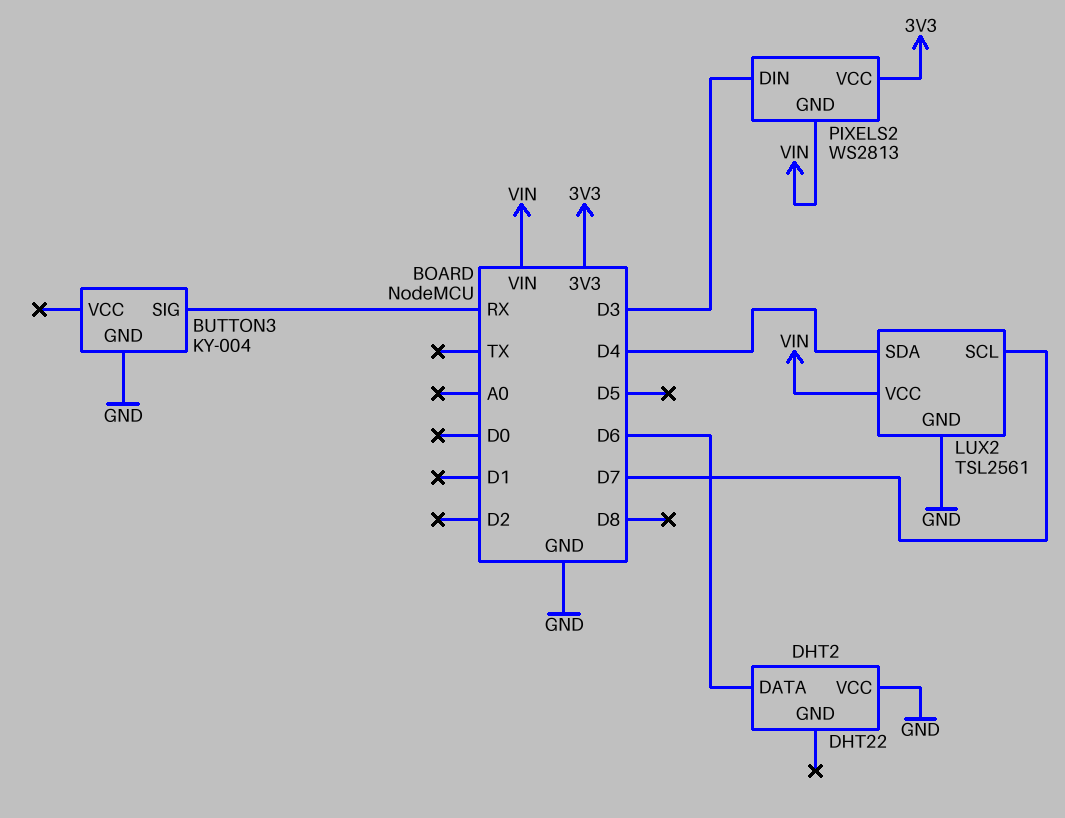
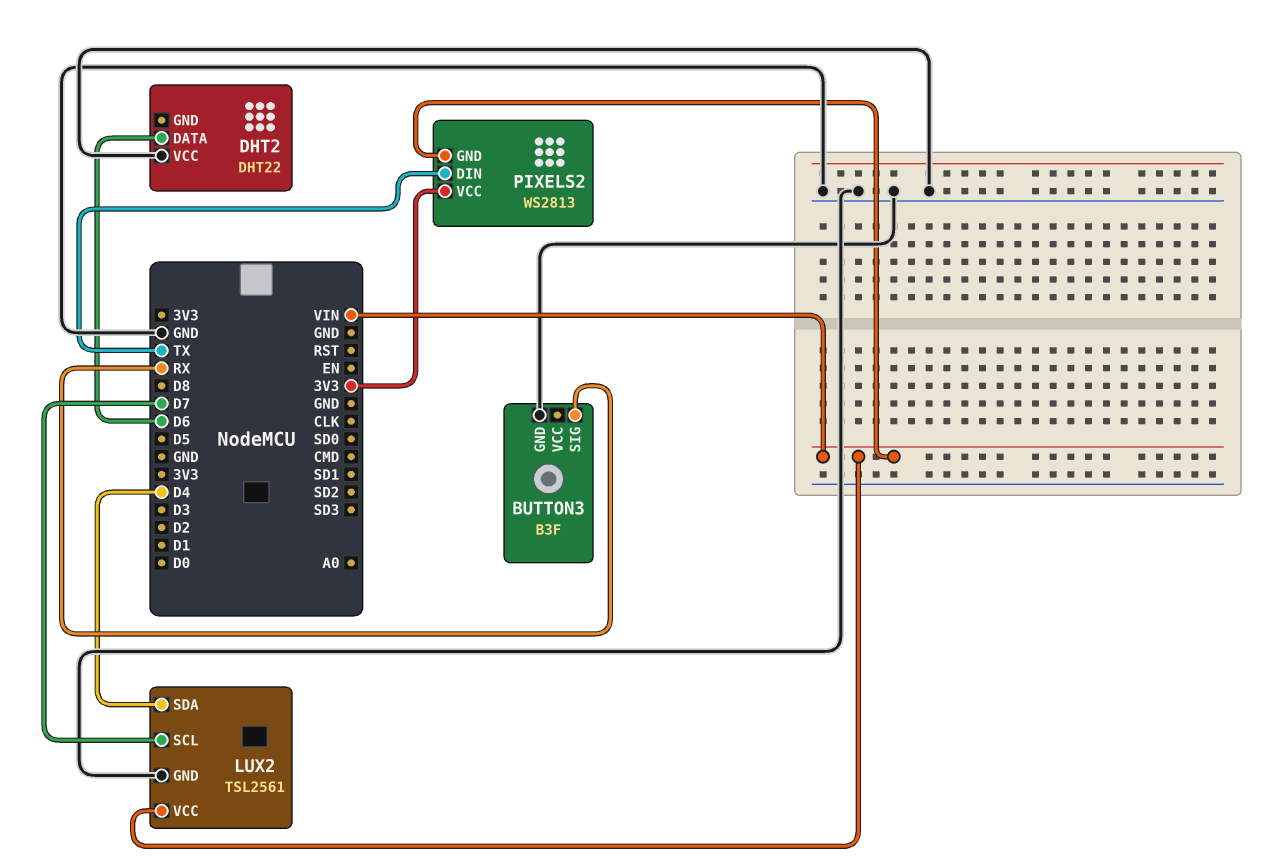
BUTTON3: KY-004 -> B3F
PIXELS2 pin DIN: D3 -> TX

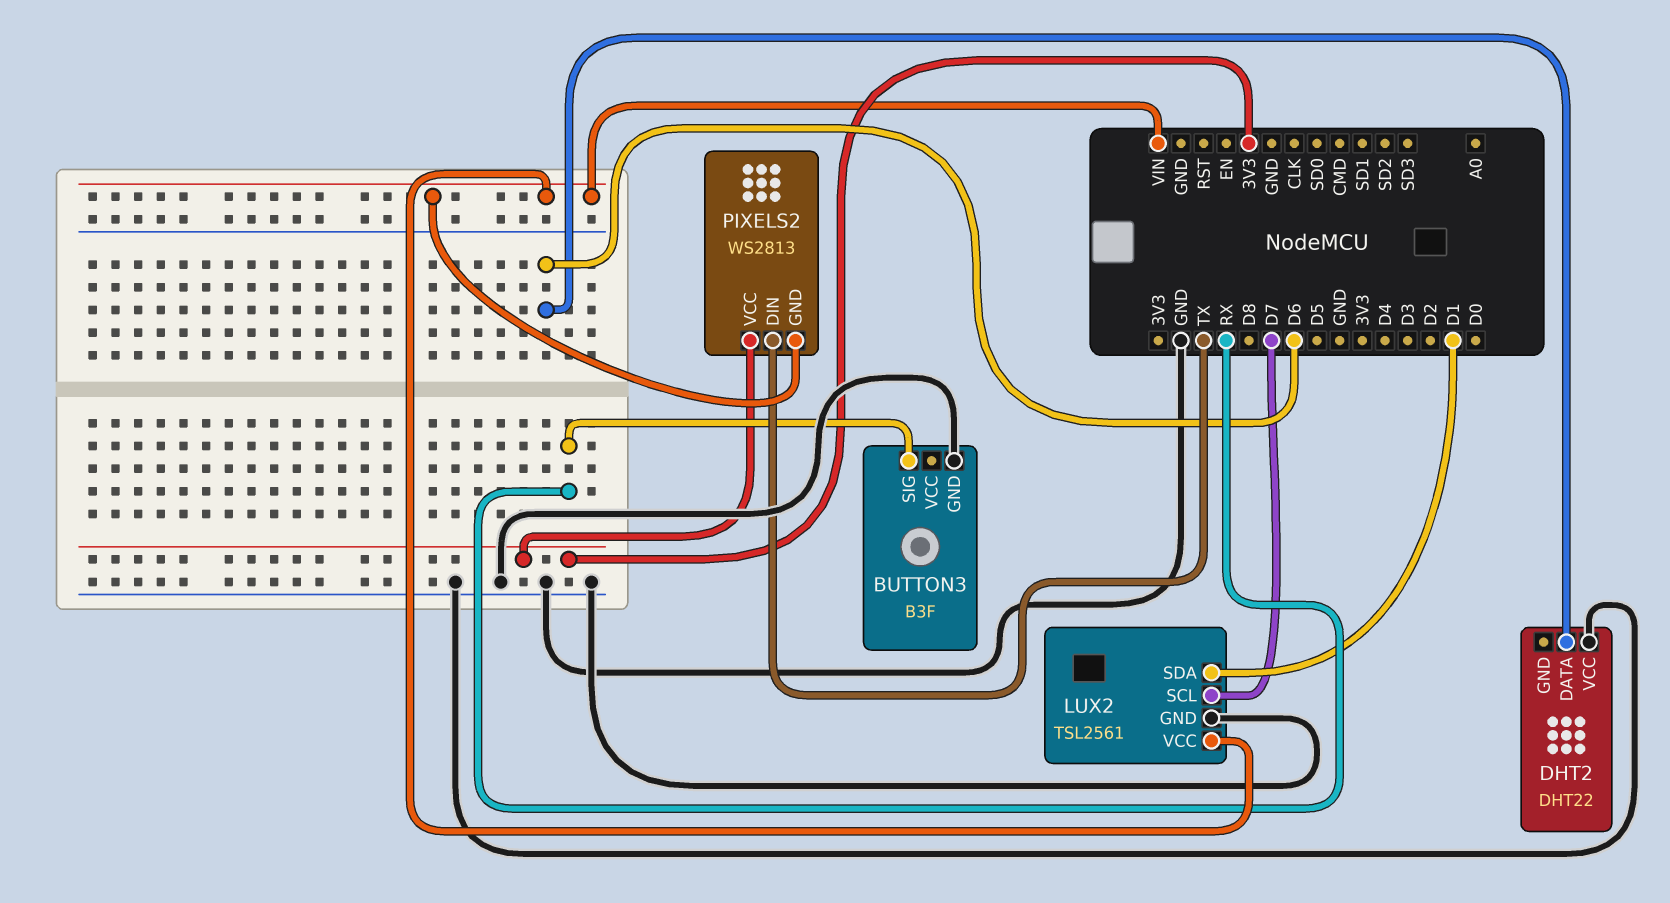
LUX2 pin SDA: D4 -> D1

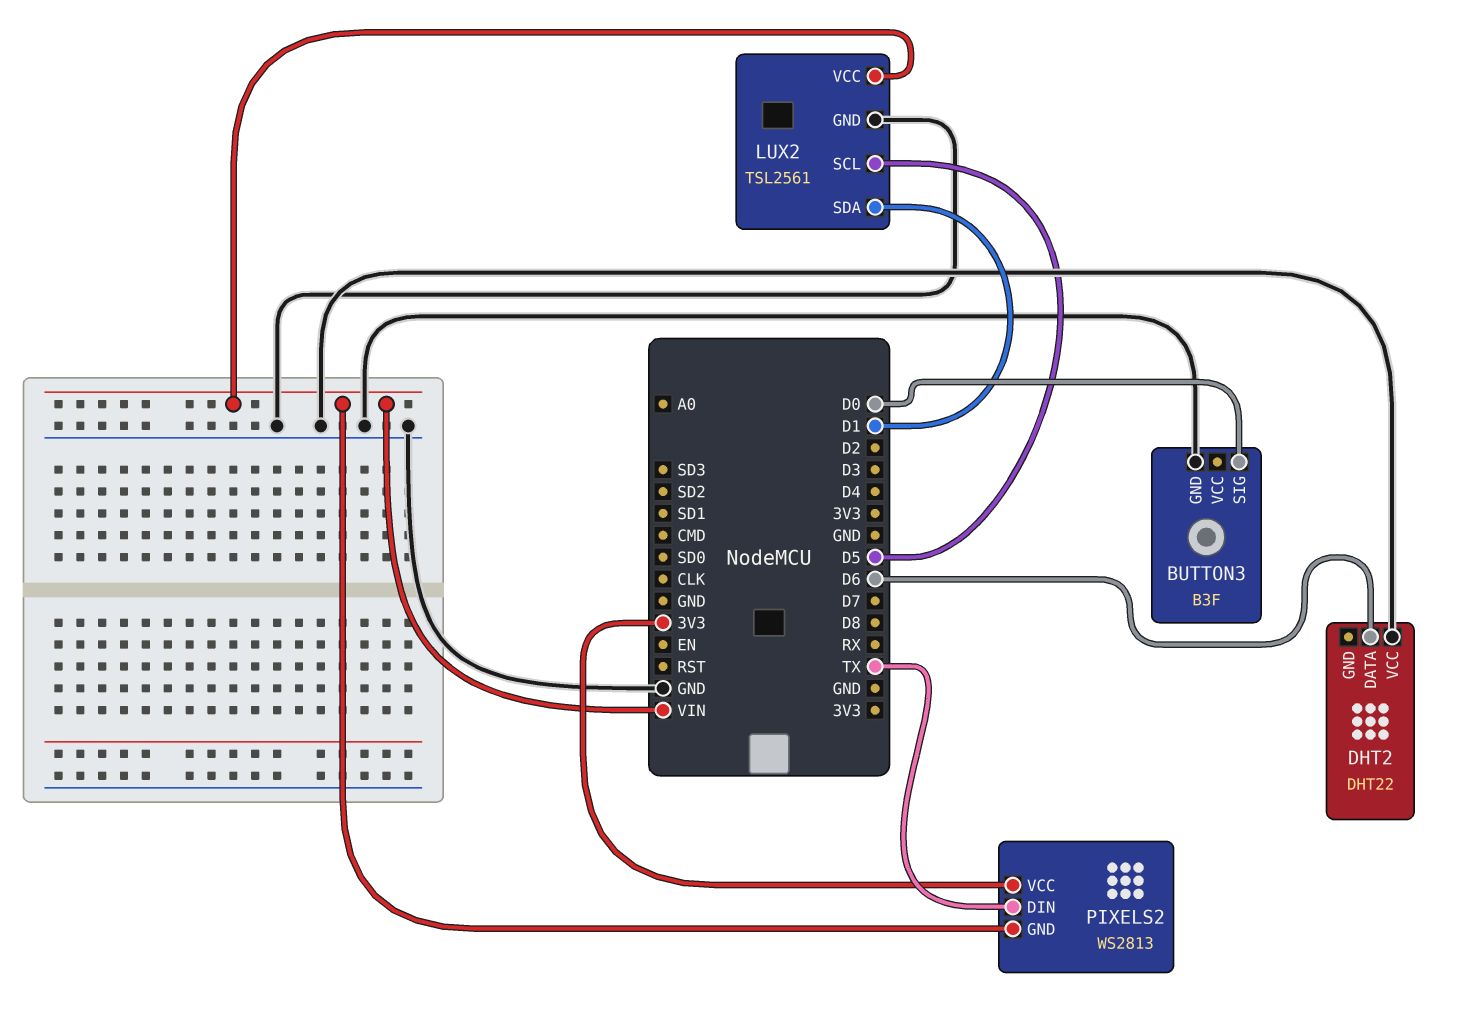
BUTTON3 pin SIG: RX -> D0
LUX2 pin SCL: D7 -> D5

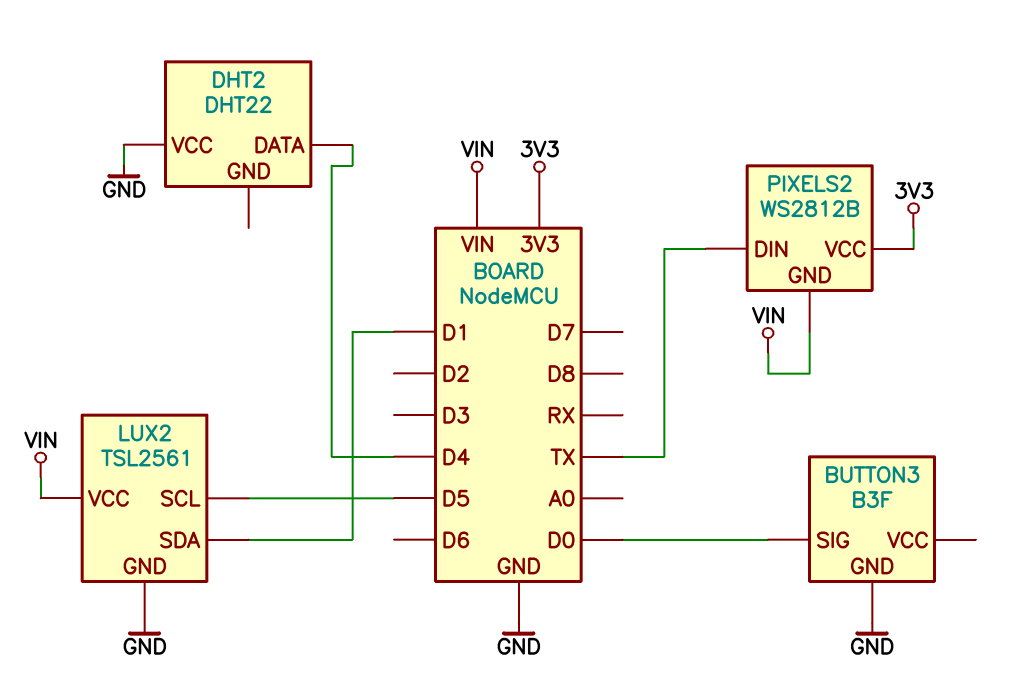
DHT2 pin DATA: D6 -> D4
PIXELS2: WS2813 -> WS2812B

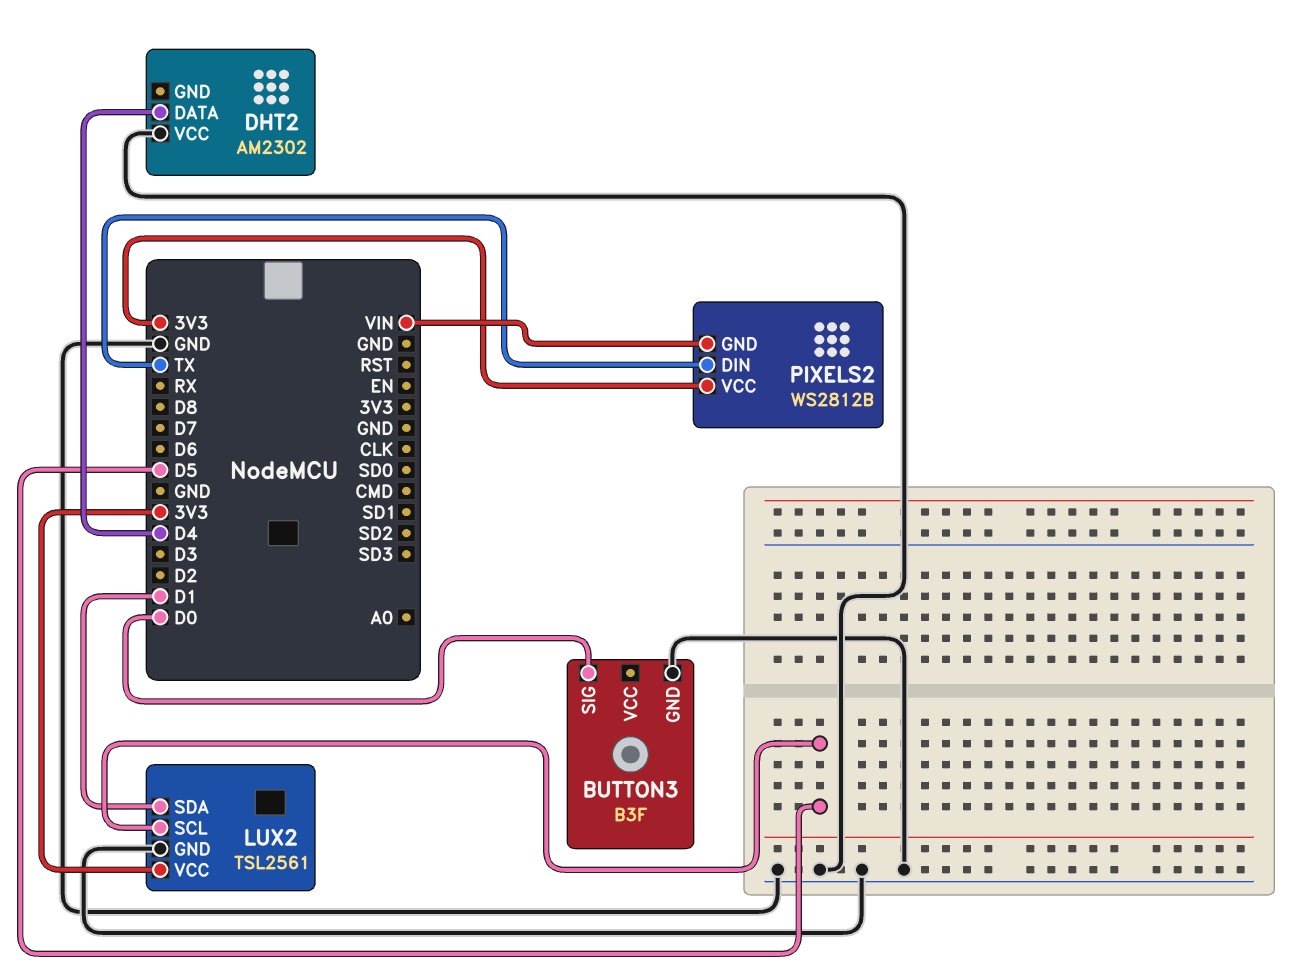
DHT2: DHT22 -> AM2302
LUX2 pin VCC: VIN -> 3V3

